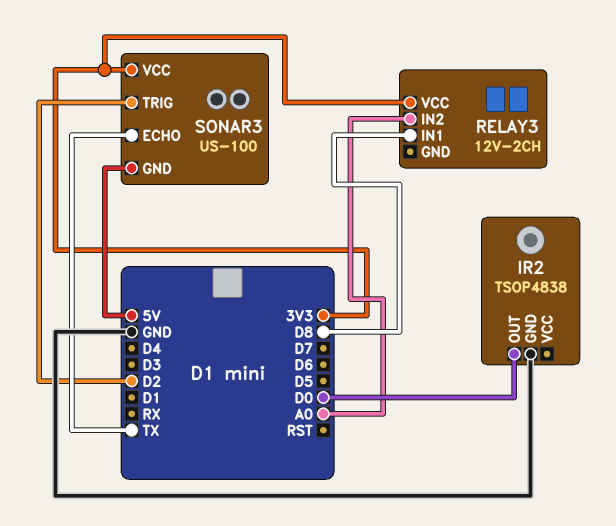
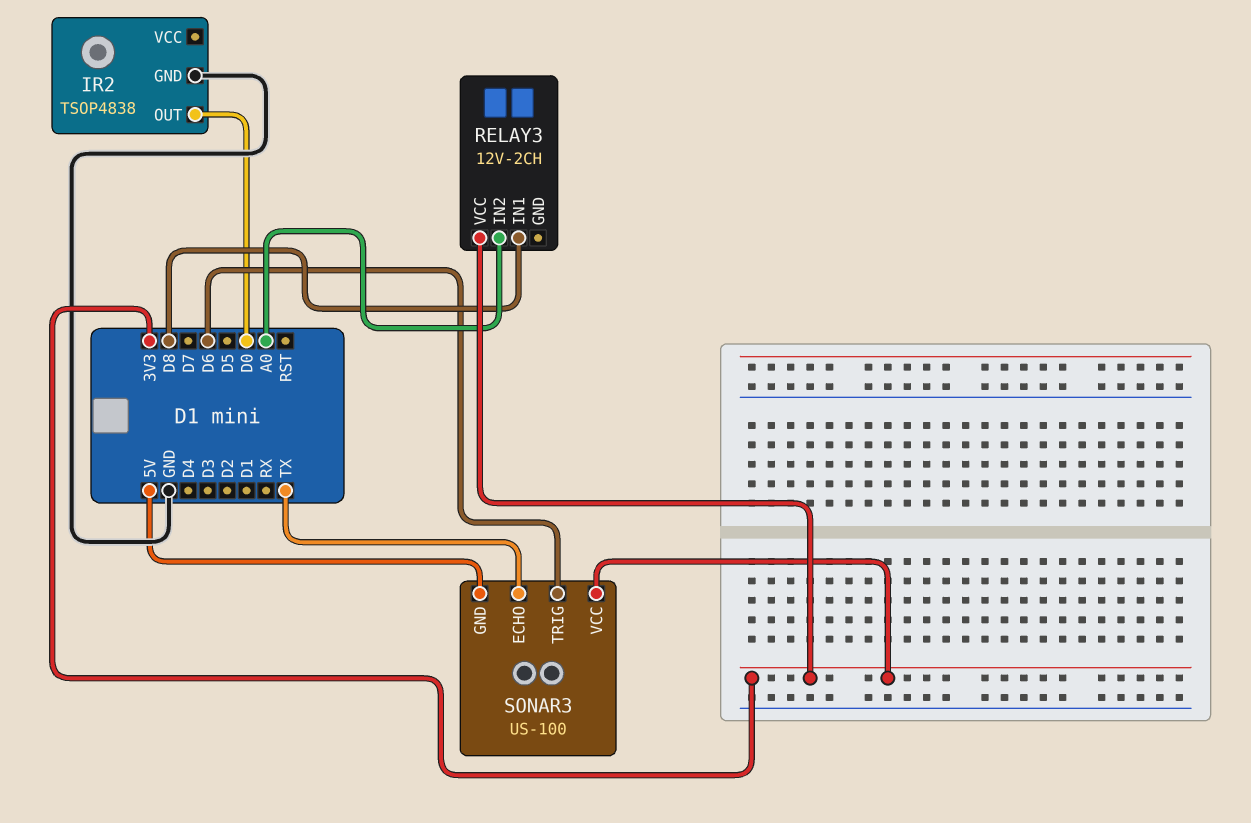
SONAR3 pin TRIG: D2 -> D6

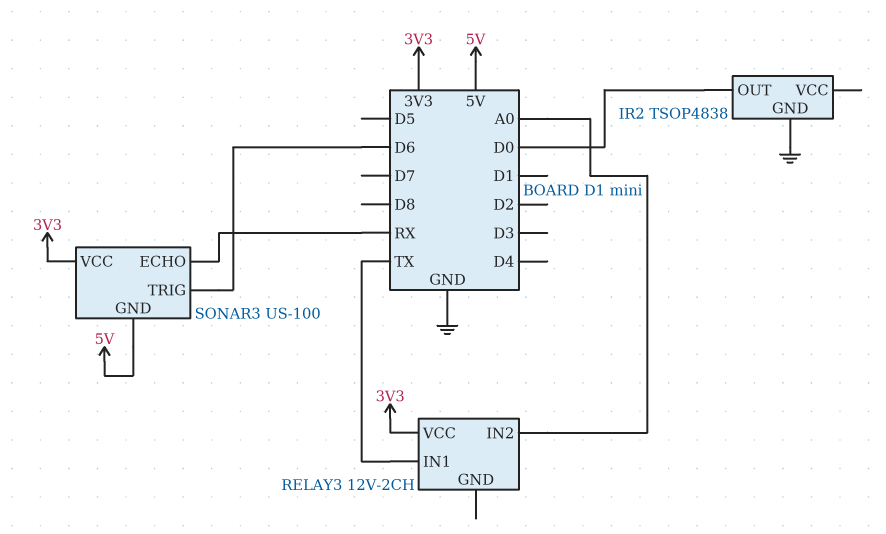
RELAY3 pin IN1: D8 -> TX
SONAR3 pin ECHO: TX -> RX

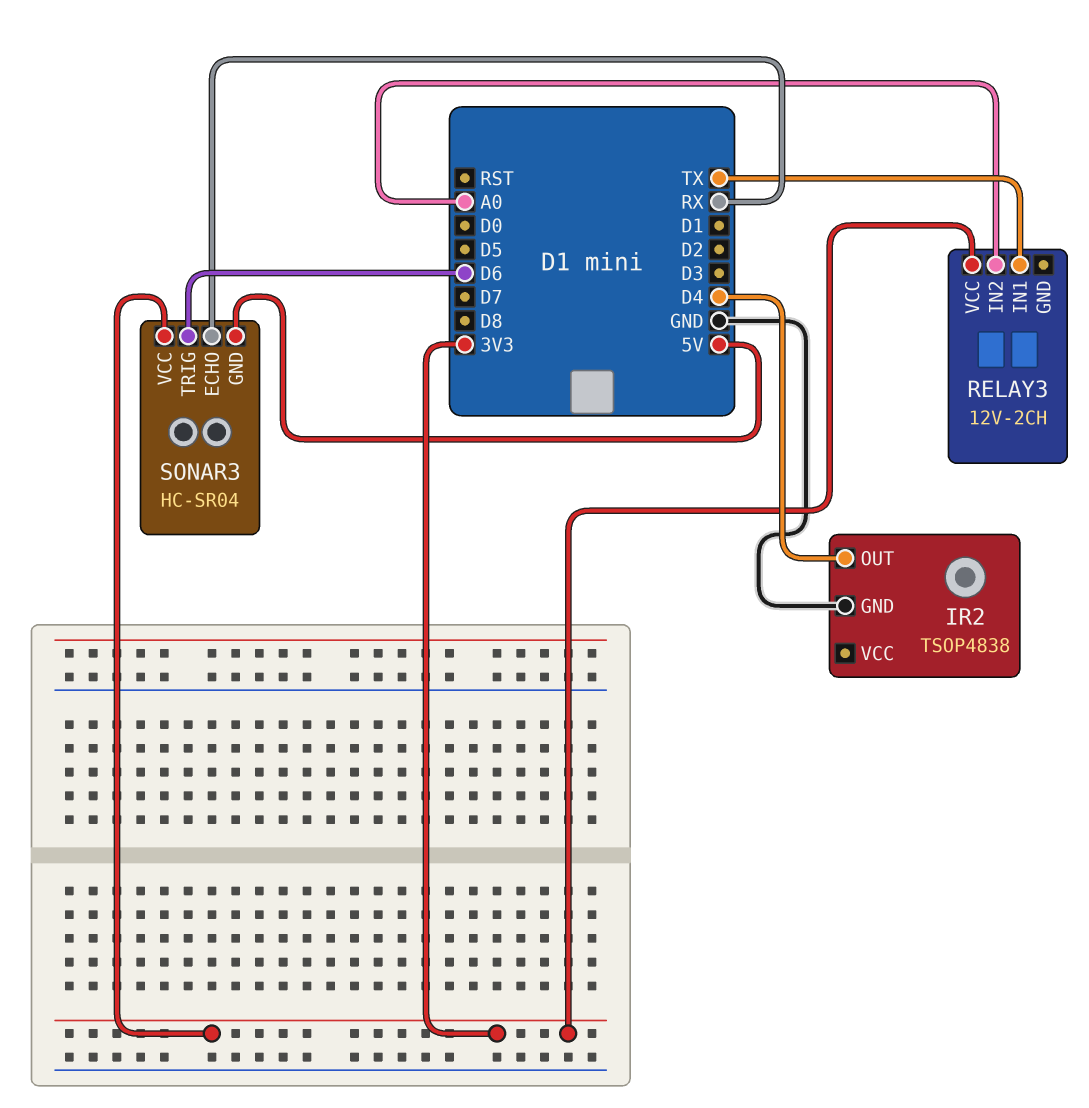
IR2 pin OUT: D0 -> D4
SONAR3: US-100 -> HC-SR04

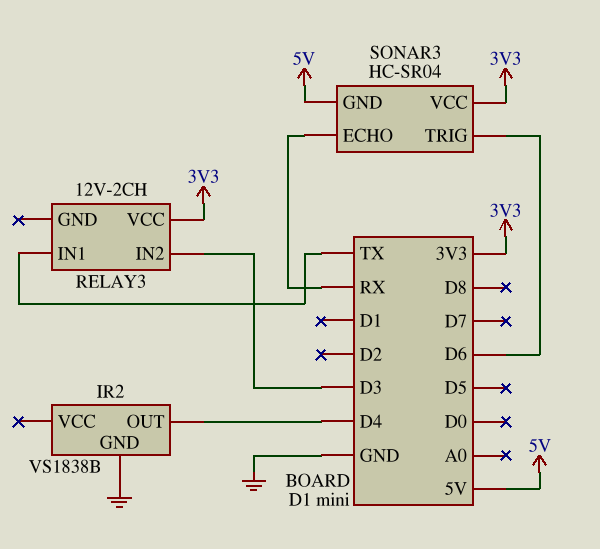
IR2: TSOP4838 -> VS1838B
RELAY3 pin IN2: A0 -> D3

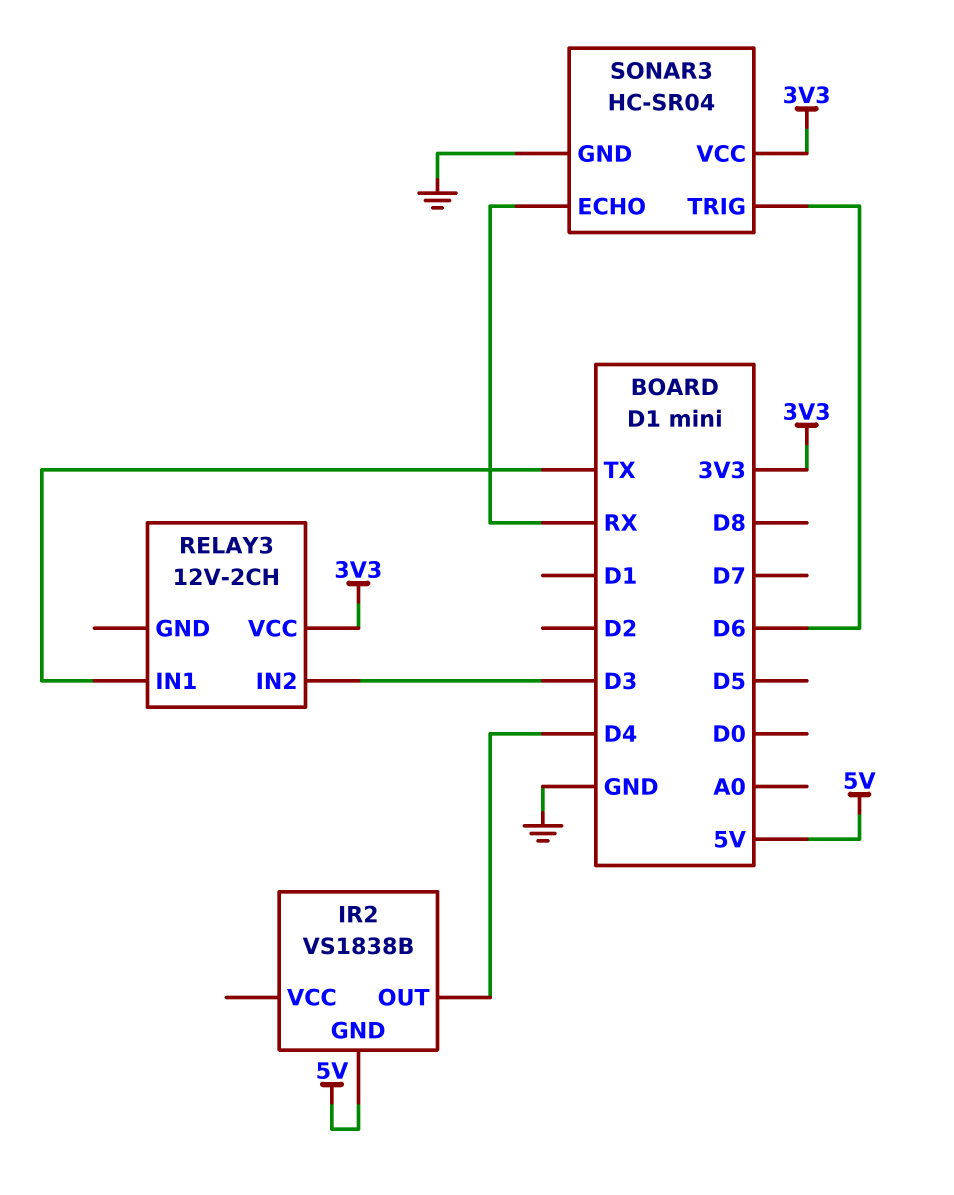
IR2 pin GND: GND -> 5V
SONAR3 pin GND: 5V -> GND

